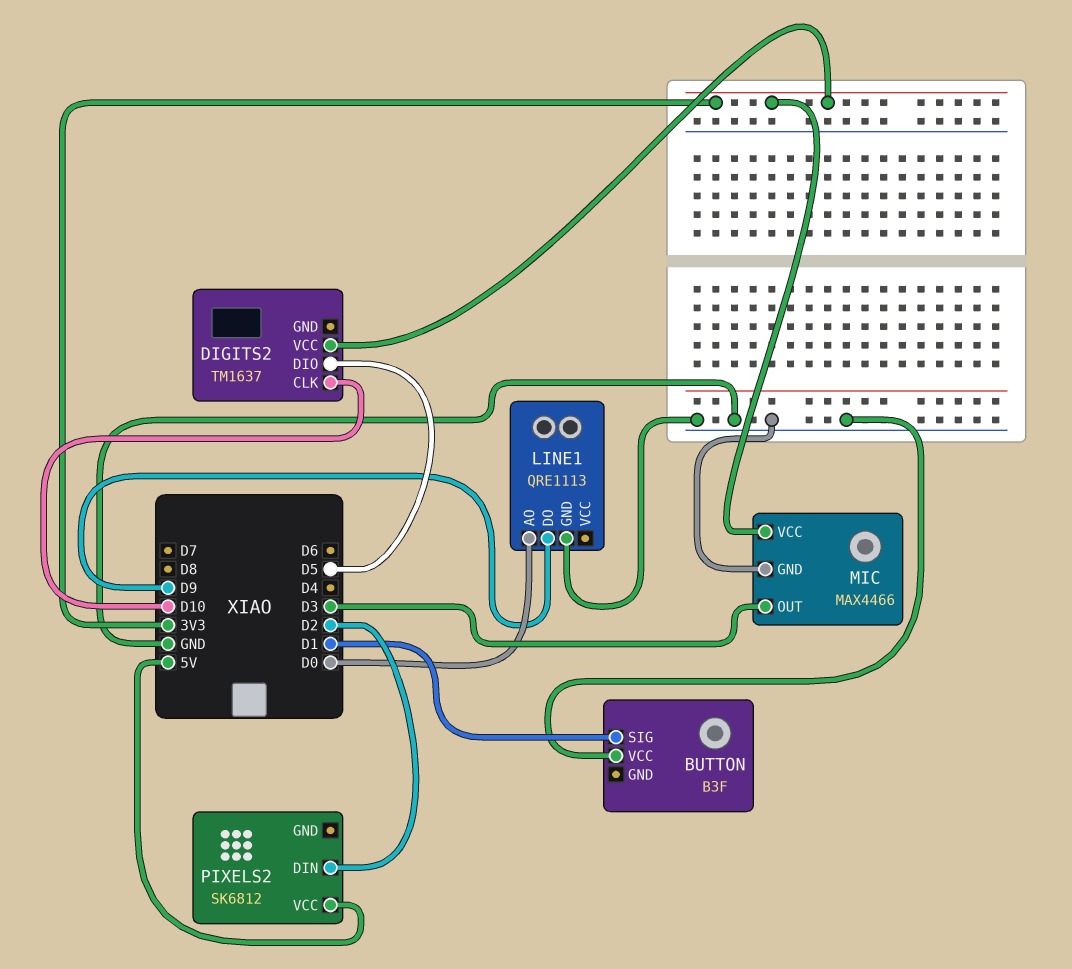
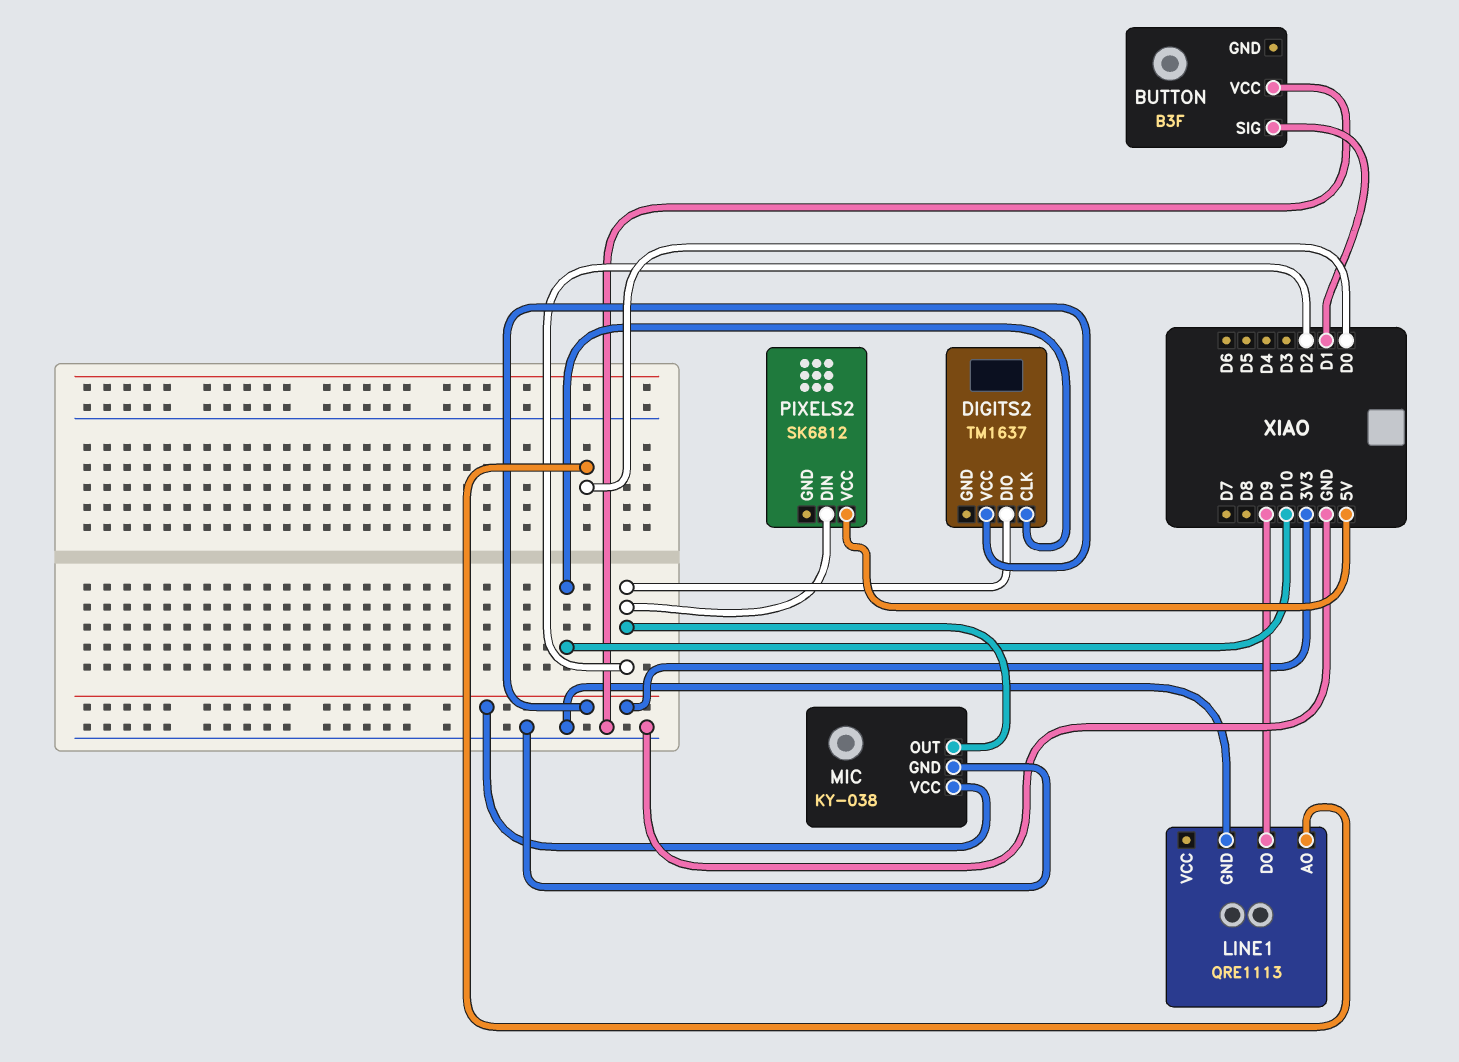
DIGITS2 pin DIO: D5 -> D2
MIC: MAX4466 -> KY-038
MIC pin OUT: D3 -> D2

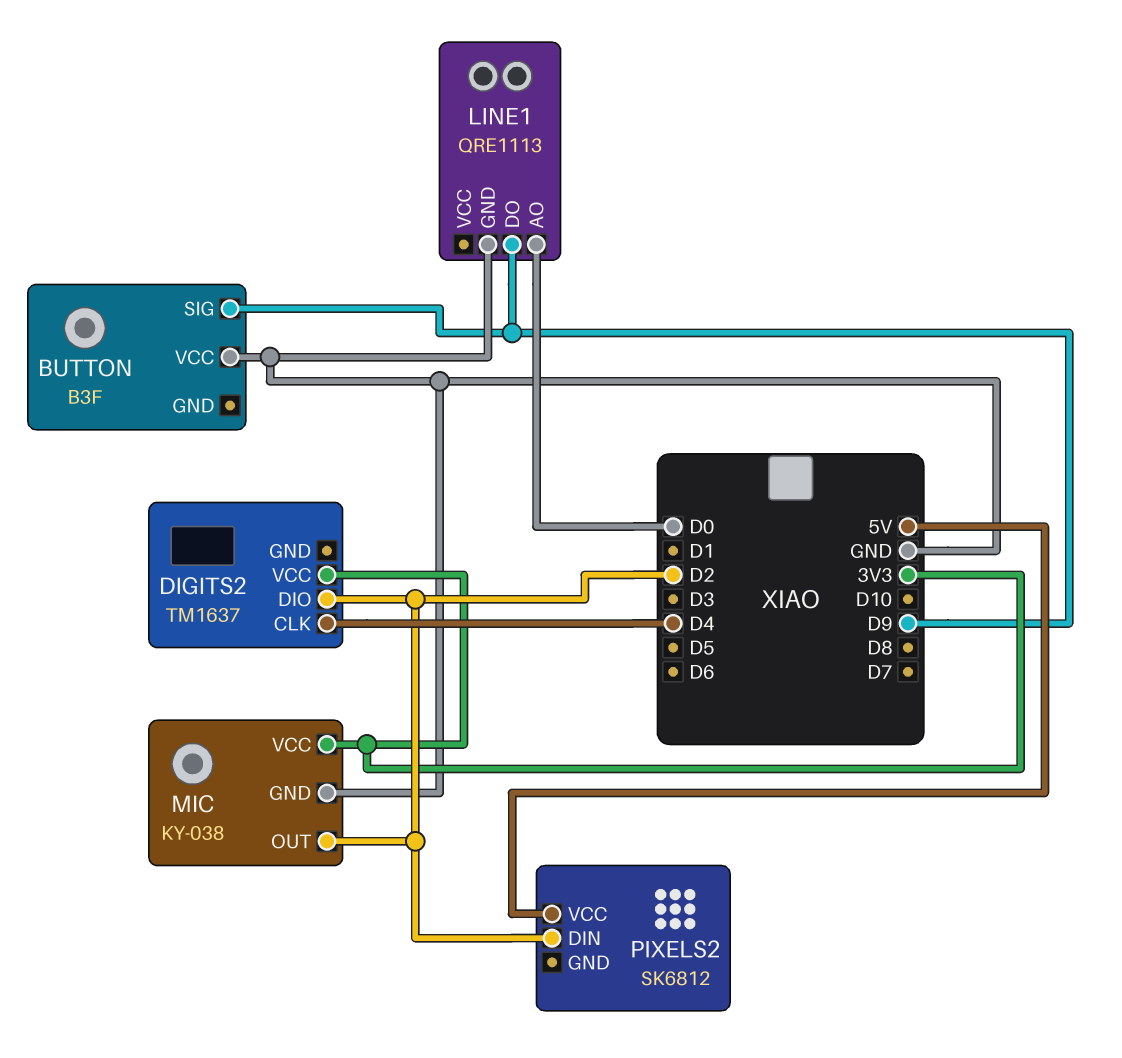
BUTTON pin SIG: D1 -> D9
DIGITS2 pin CLK: D10 -> D4

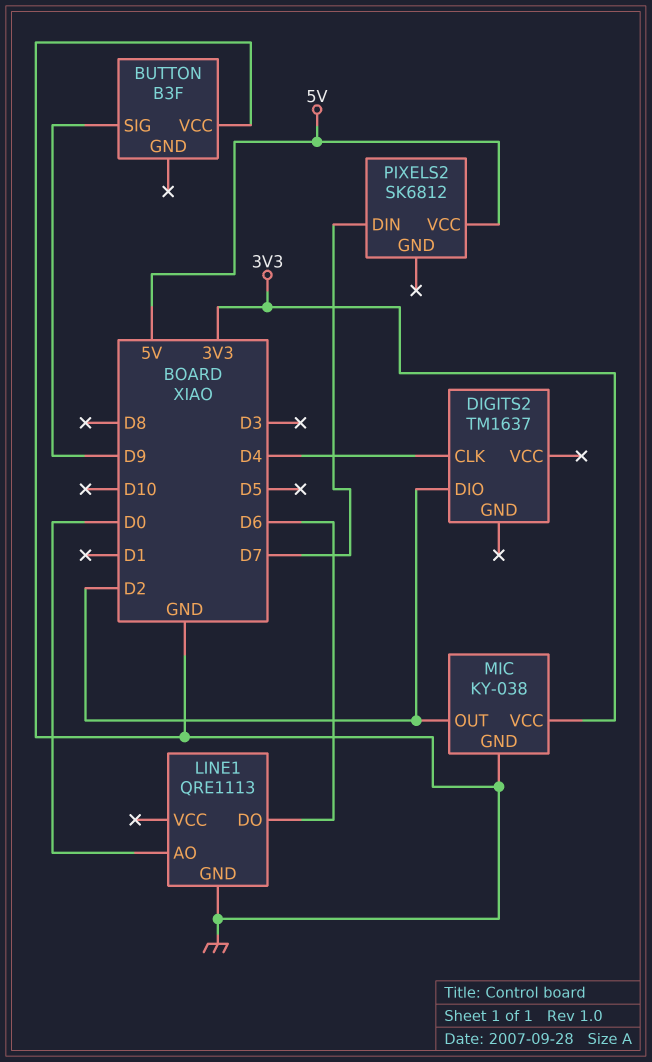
DIGITS2 pin VCC: 3V3 -> none
LINE1 pin DO: D9 -> D6
PIXELS2 pin DIN: D2 -> D7

